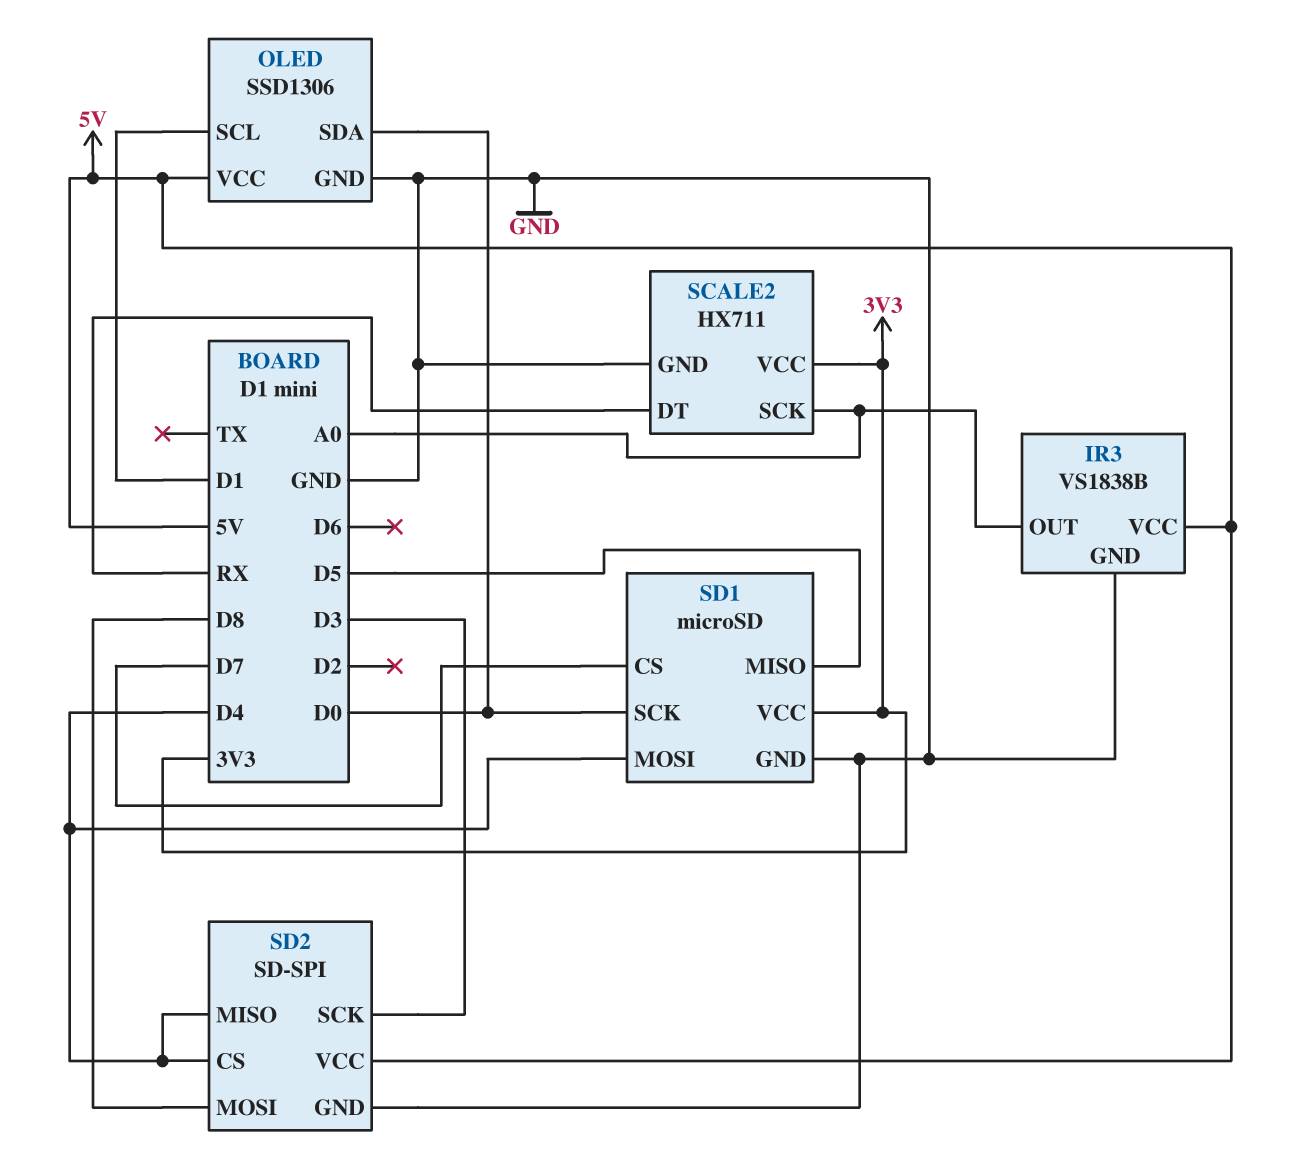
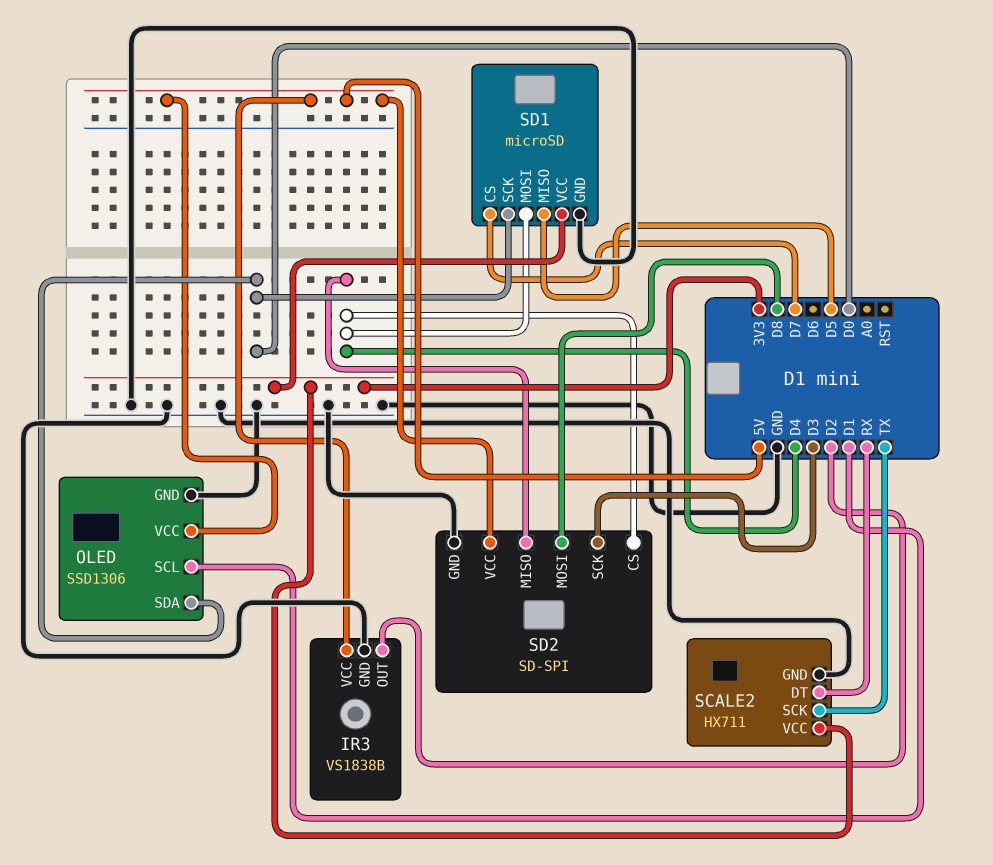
IR3 pin OUT: A0 -> D2
SCALE2 pin SCK: A0 -> TX

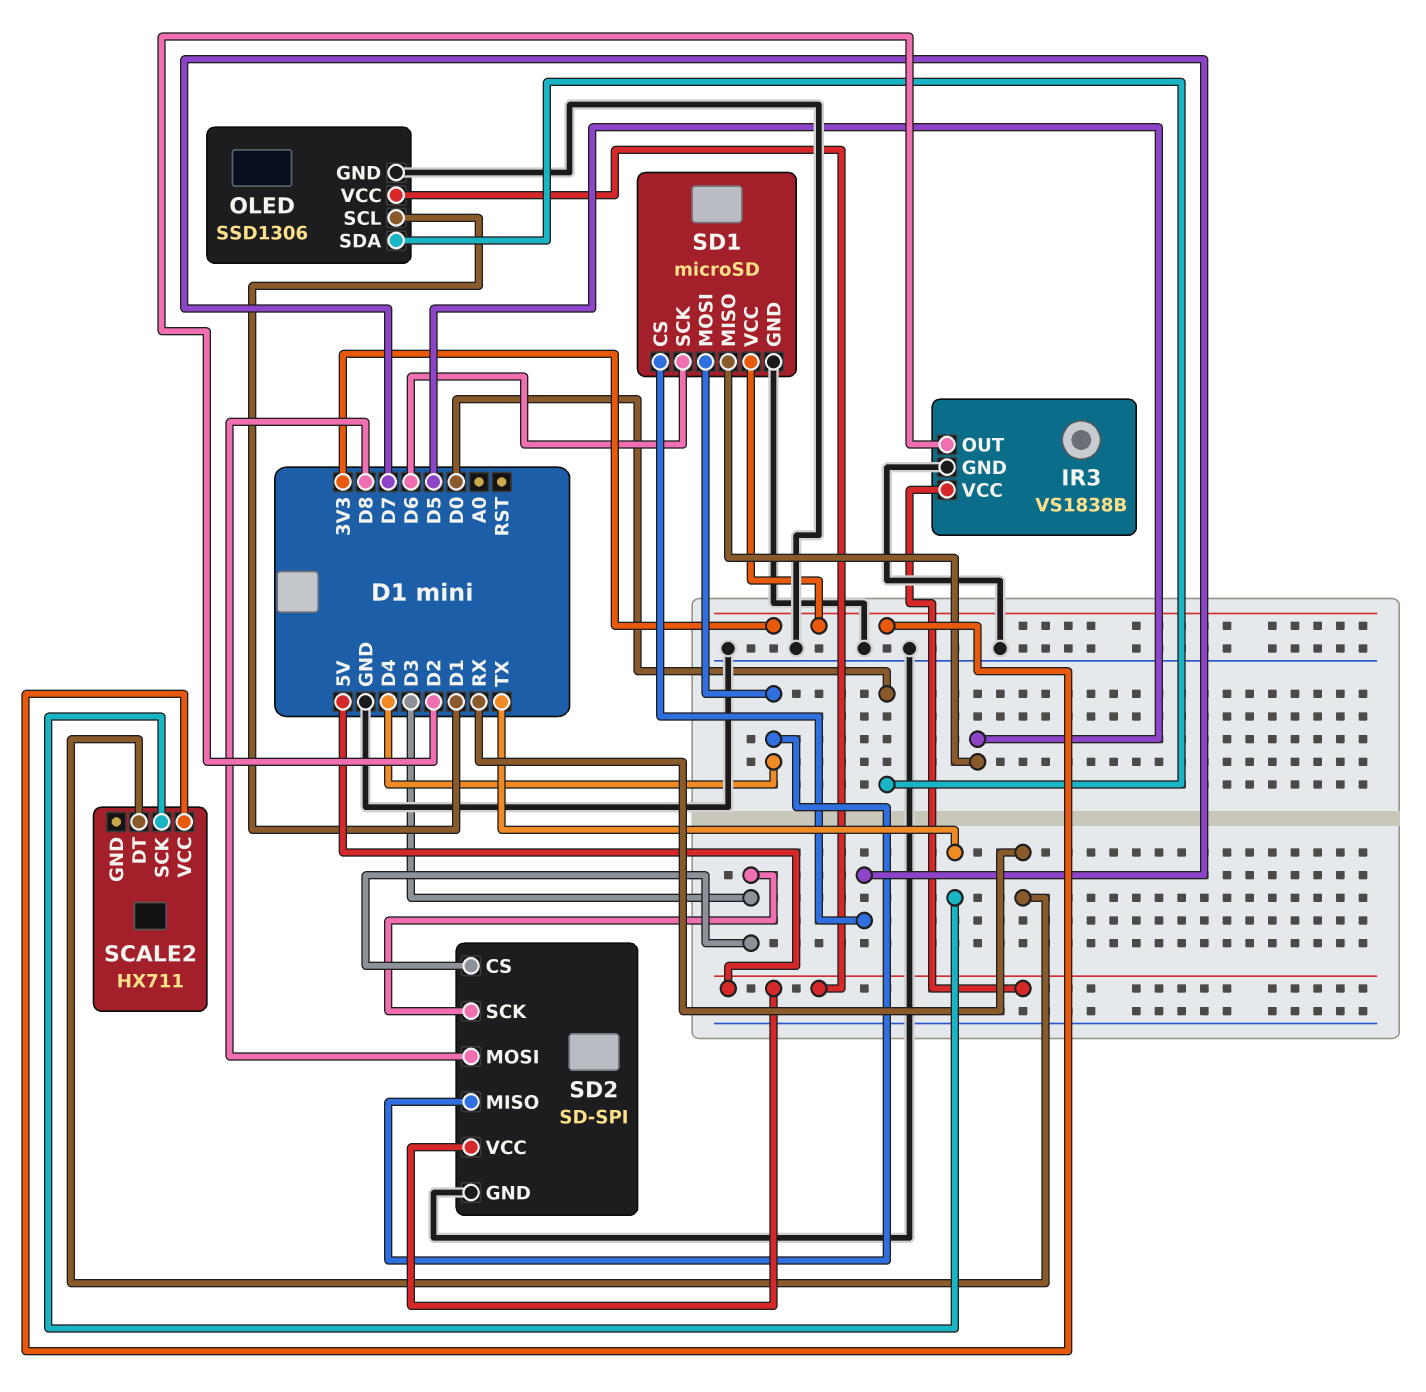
SCALE2 pin GND: GND -> none
SD1 pin SCK: D0 -> D6
SD2 pin CS: D4 -> D3

